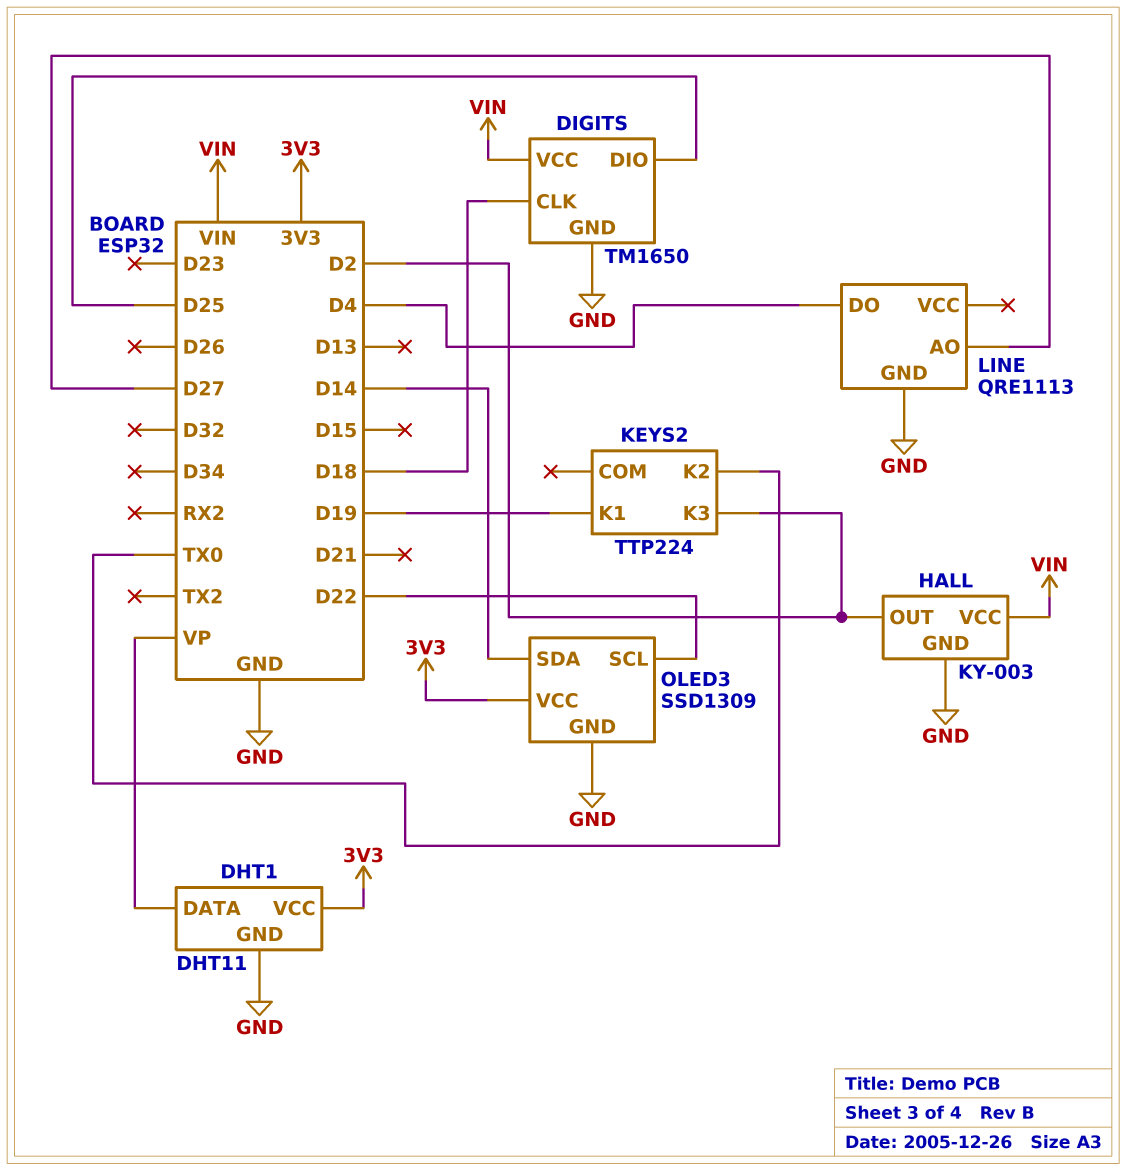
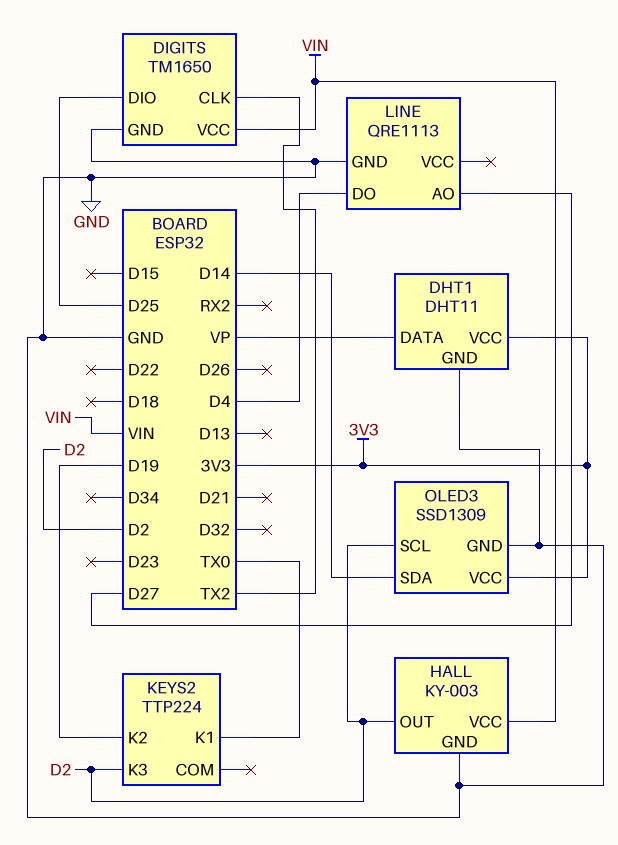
DIGITS pin CLK: D18 -> TX2
KEYS2 pin K1: D19 -> TX0
KEYS2 pin K2: TX0 -> D19
OLED3 pin SCL: D22 -> D2

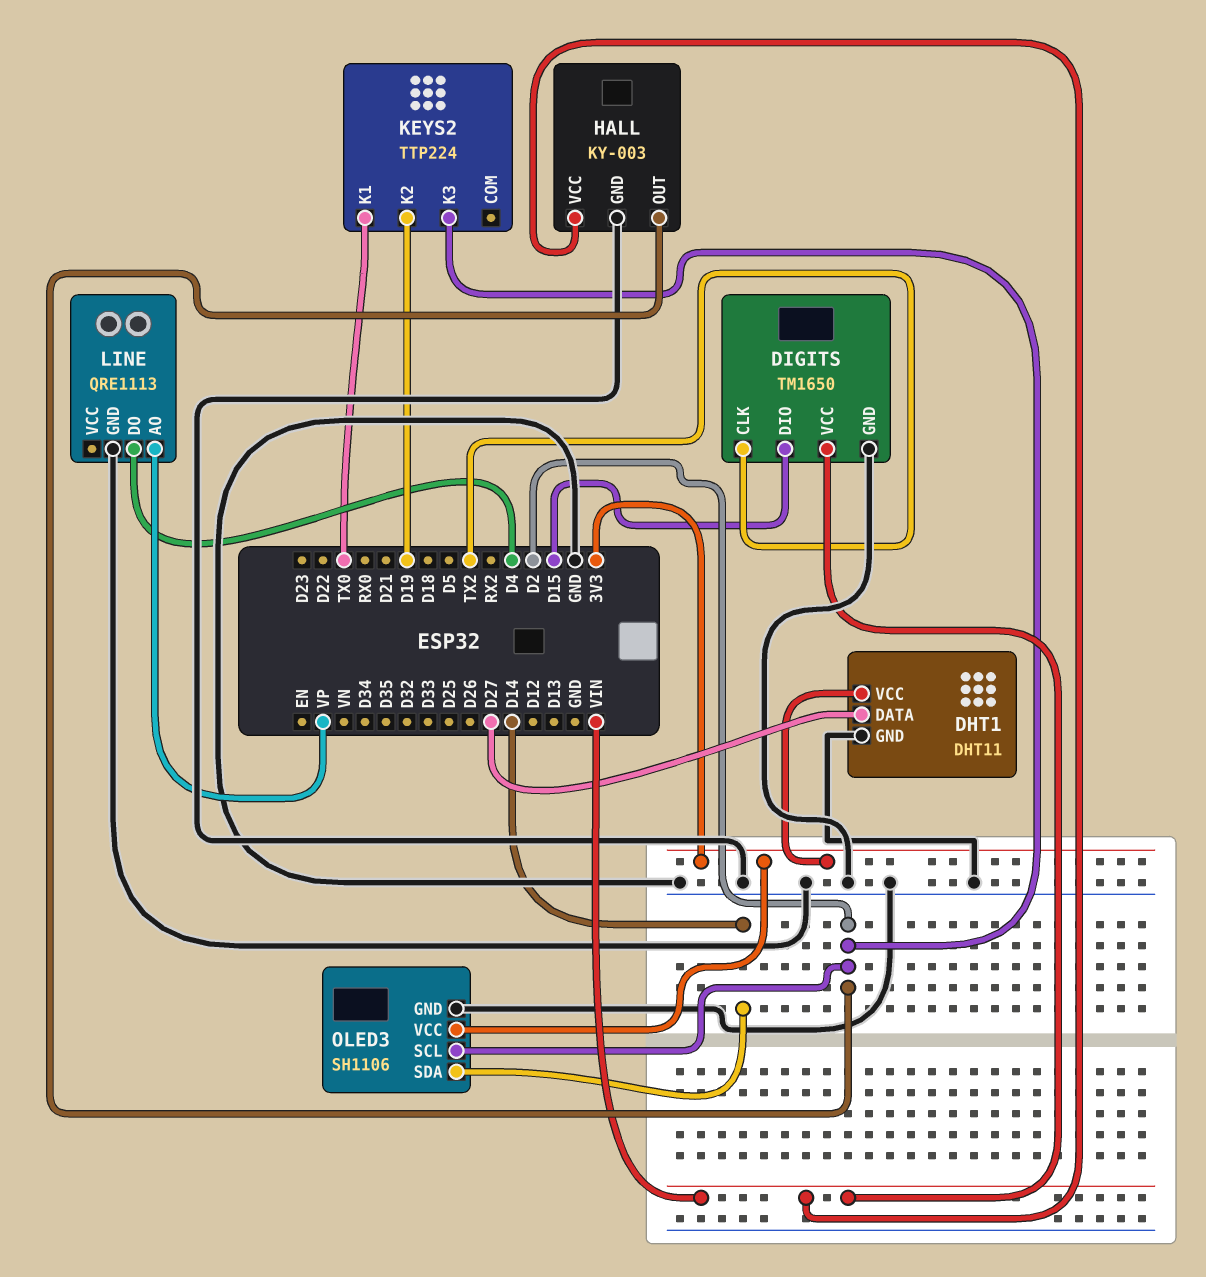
DHT1 pin DATA: VP -> D27
DIGITS pin DIO: D25 -> D15
LINE pin AO: D27 -> VP
OLED3: SSD1309 -> SH1106

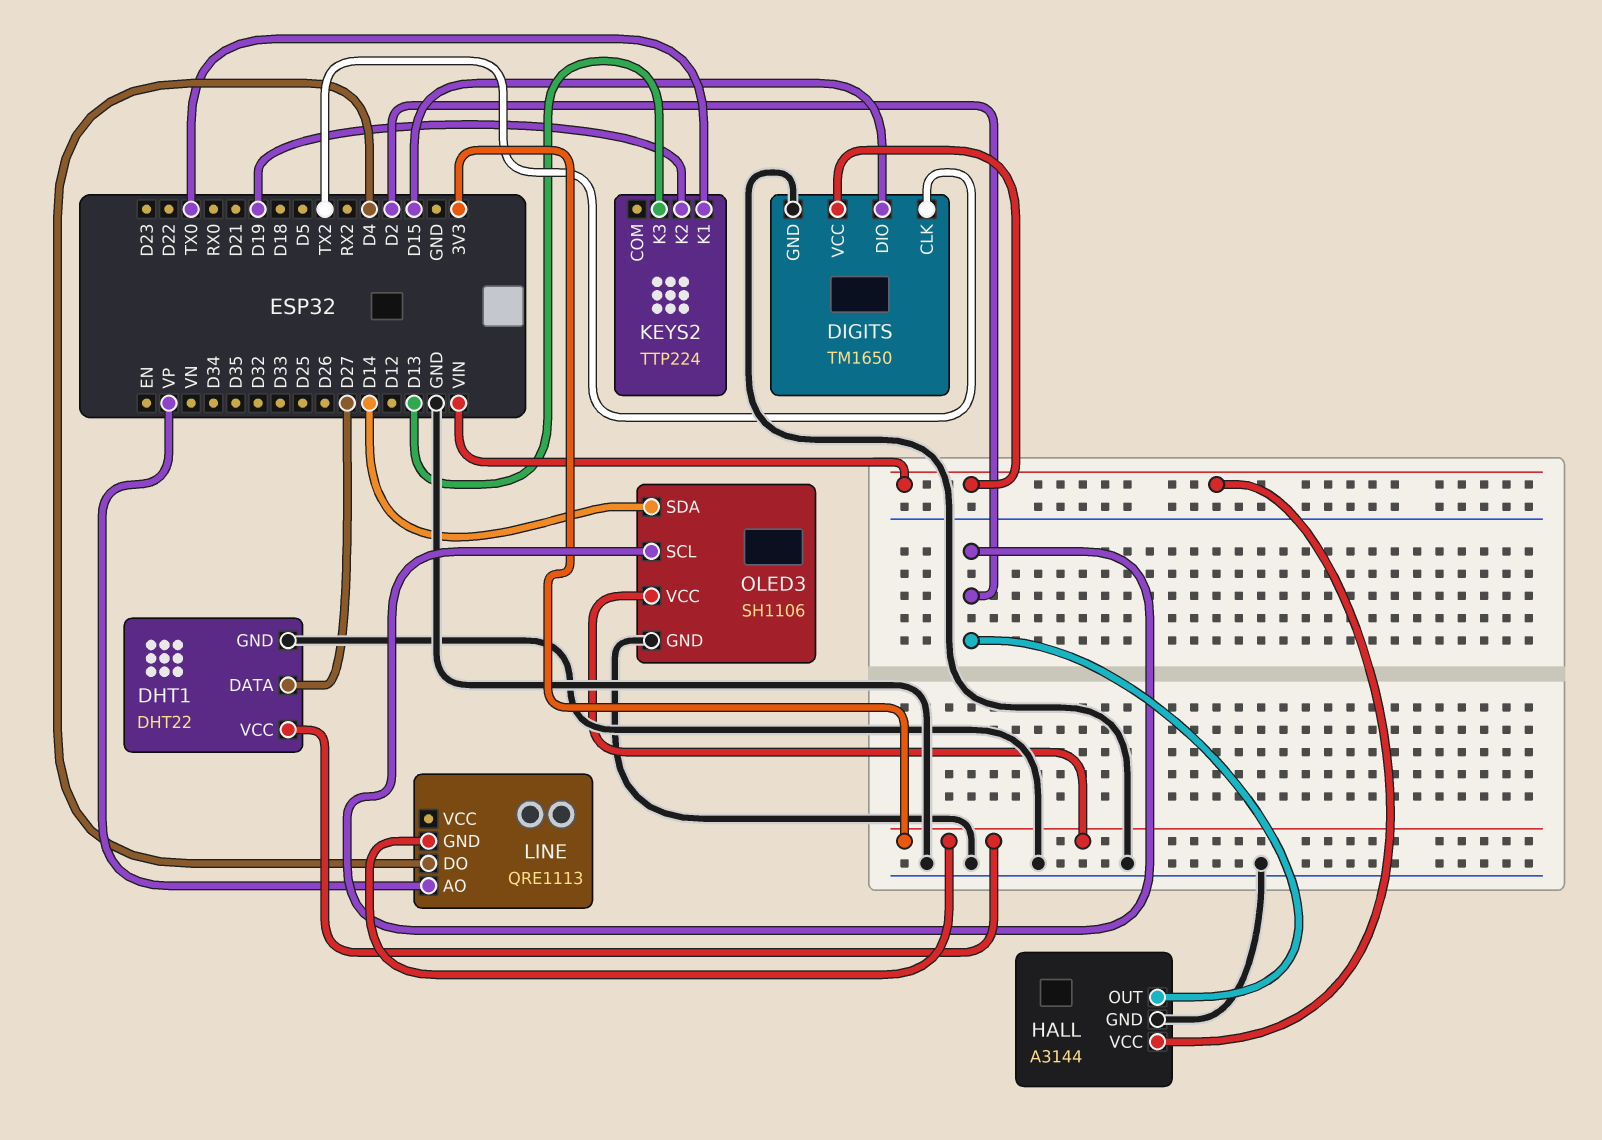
DHT1: DHT11 -> DHT22
HALL: KY-003 -> A3144
KEYS2 pin K3: D2 -> D13
LINE pin GND: GND -> 3V3

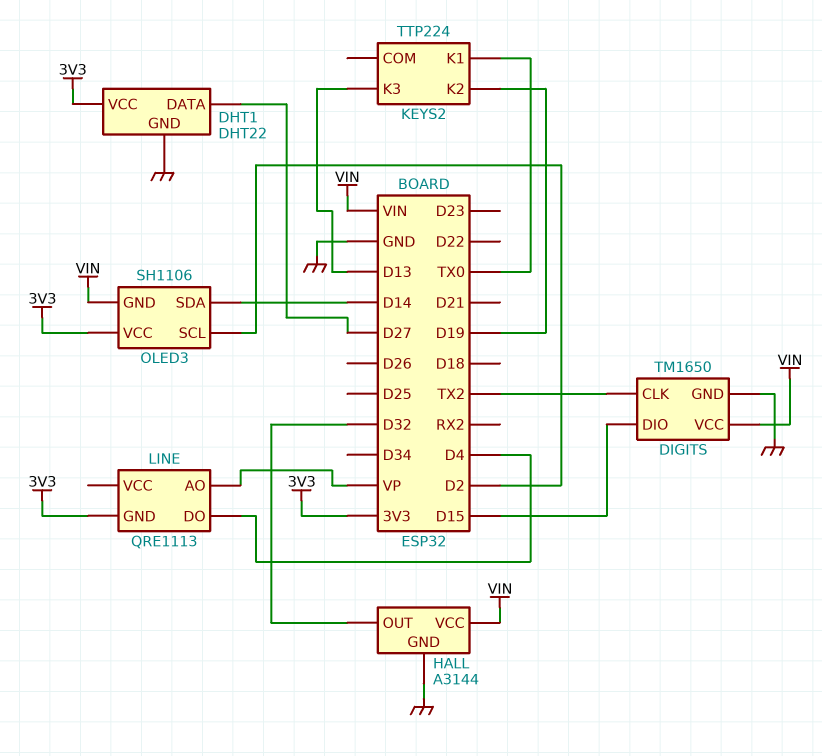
HALL pin OUT: D2 -> D32
OLED3 pin GND: GND -> VIN

